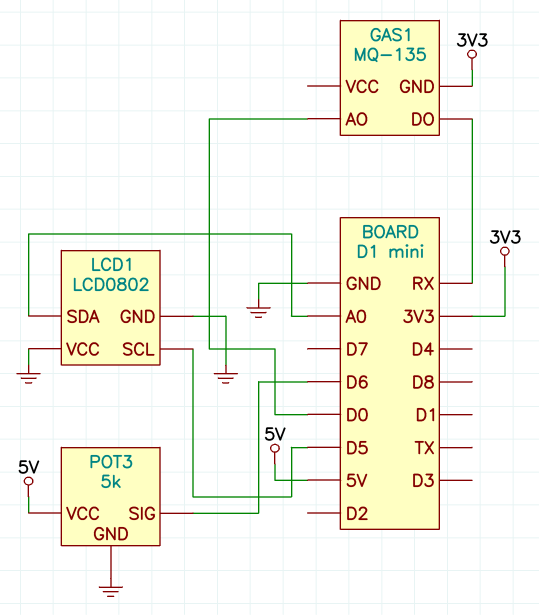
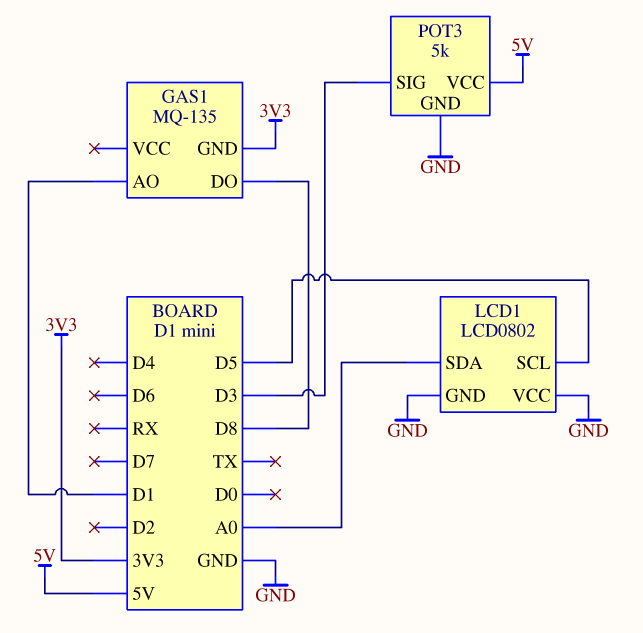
GAS1 pin AO: D0 -> D1
GAS1 pin DO: RX -> D8
POT3 pin SIG: D6 -> D3

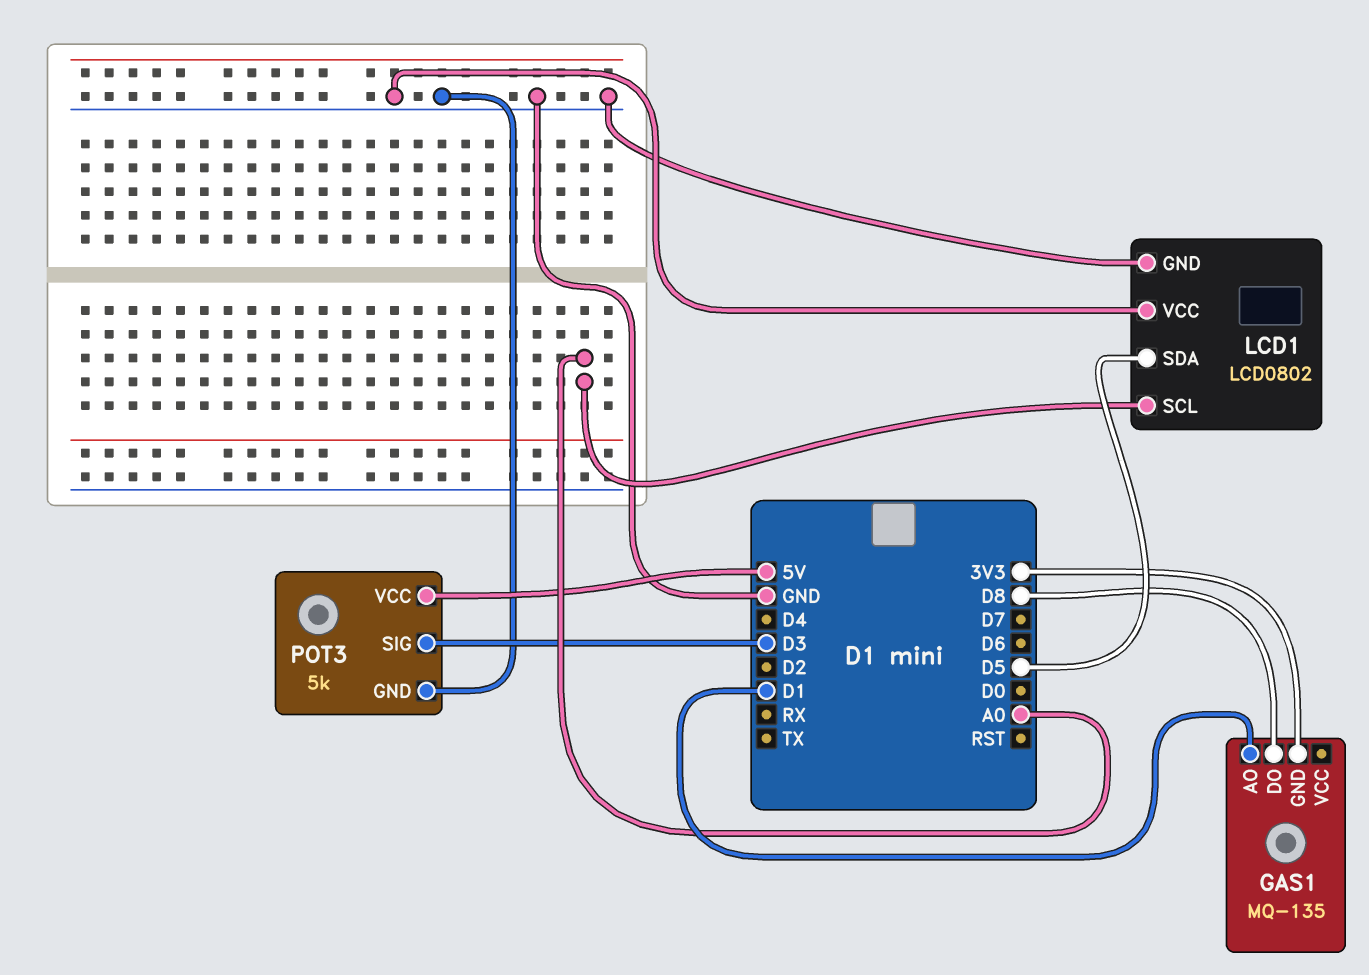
LCD1 pin SCL: D5 -> A0
LCD1 pin SDA: A0 -> D5

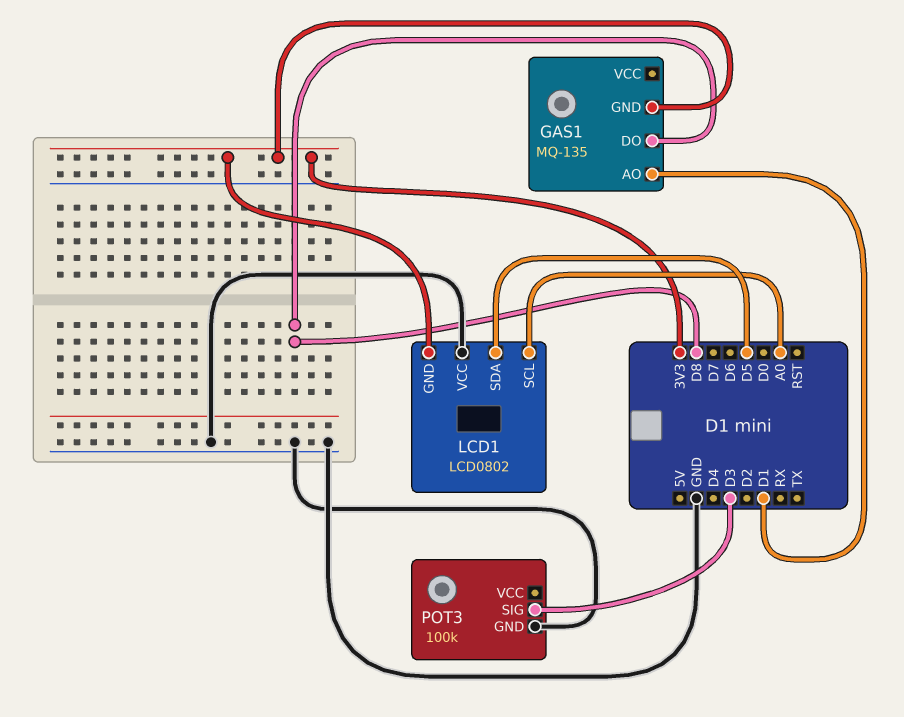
LCD1 pin GND: GND -> 3V3
POT3: 5k -> 100k
POT3 pin VCC: 5V -> none

